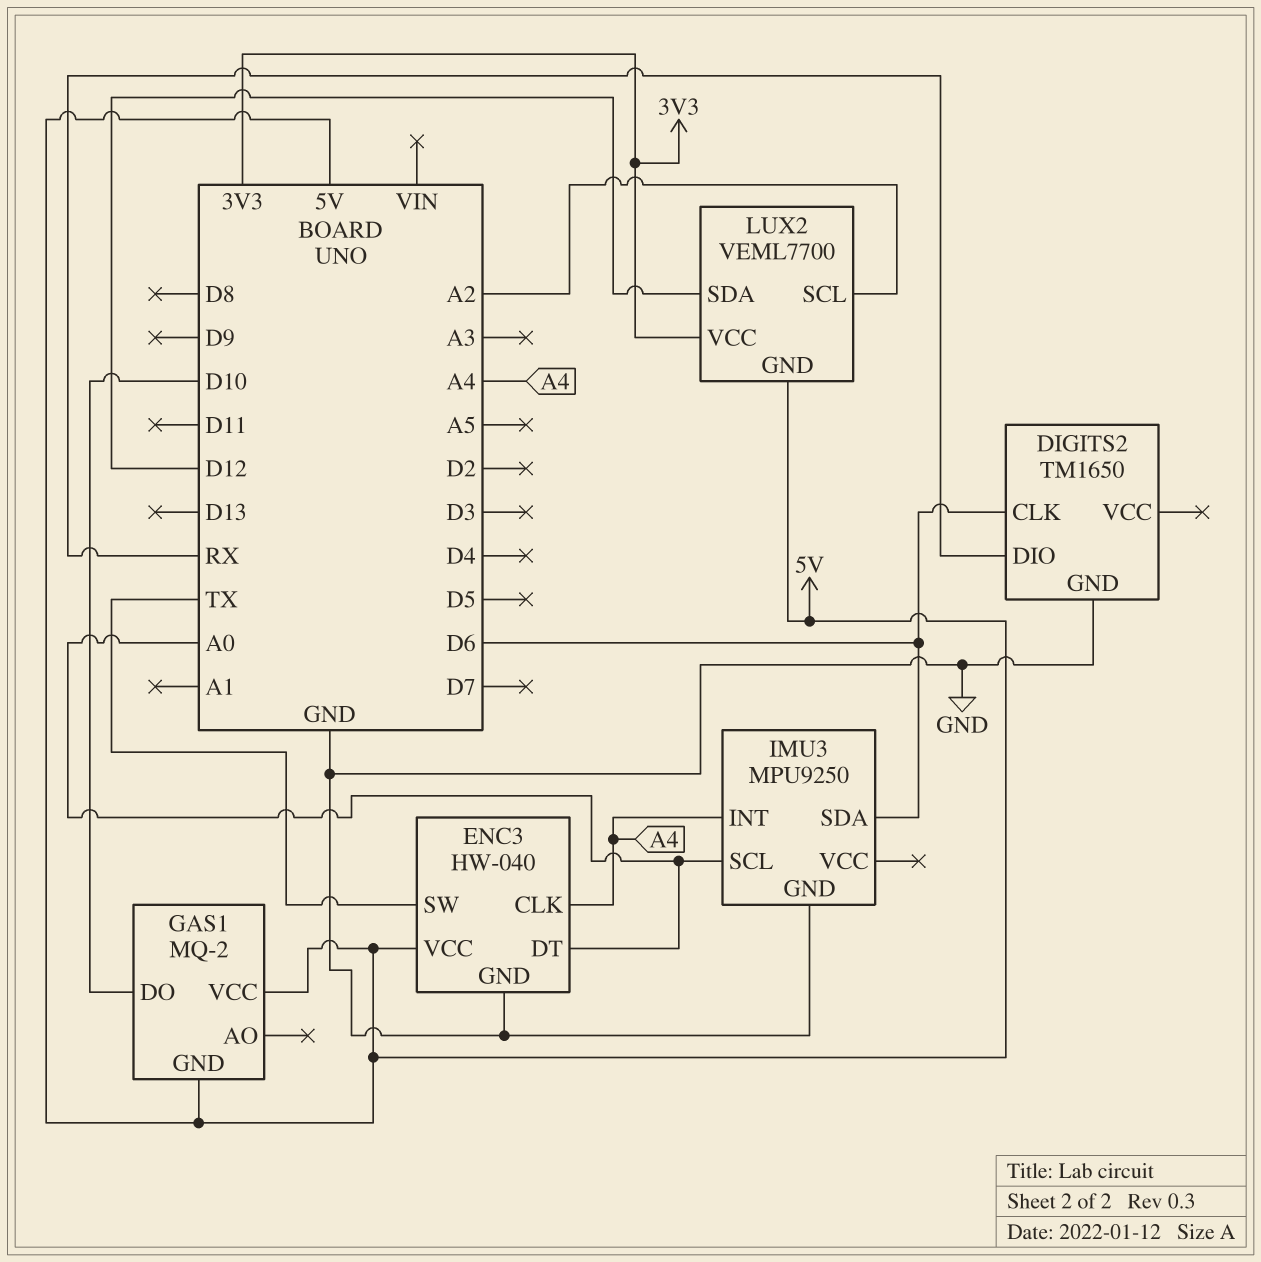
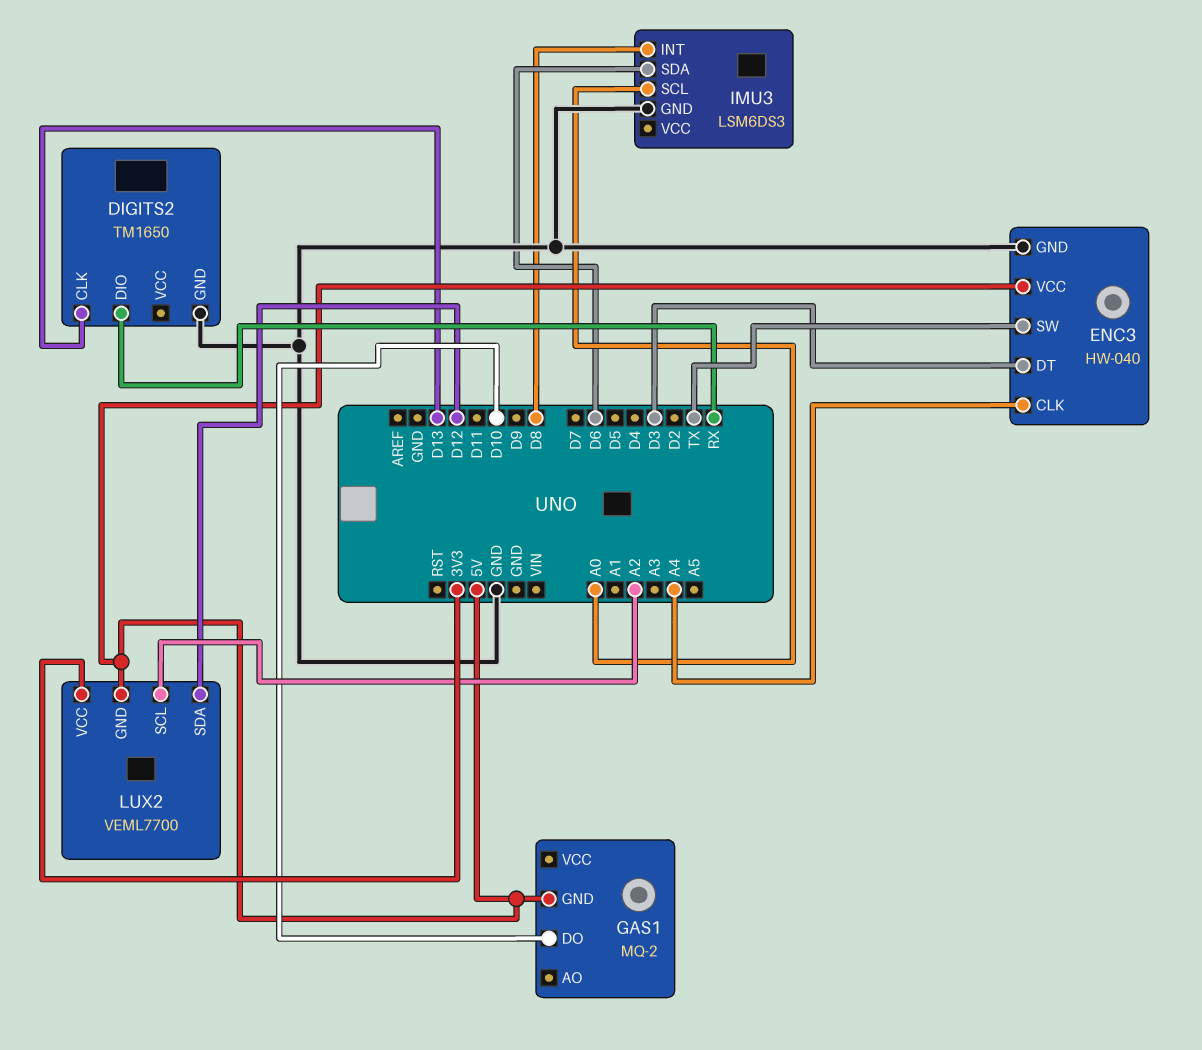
DIGITS2 pin CLK: D6 -> D13
ENC3 pin DT: A0 -> D3
GAS1 pin VCC: 5V -> none
IMU3: MPU9250 -> LSM6DS3
IMU3 pin INT: A4 -> D8

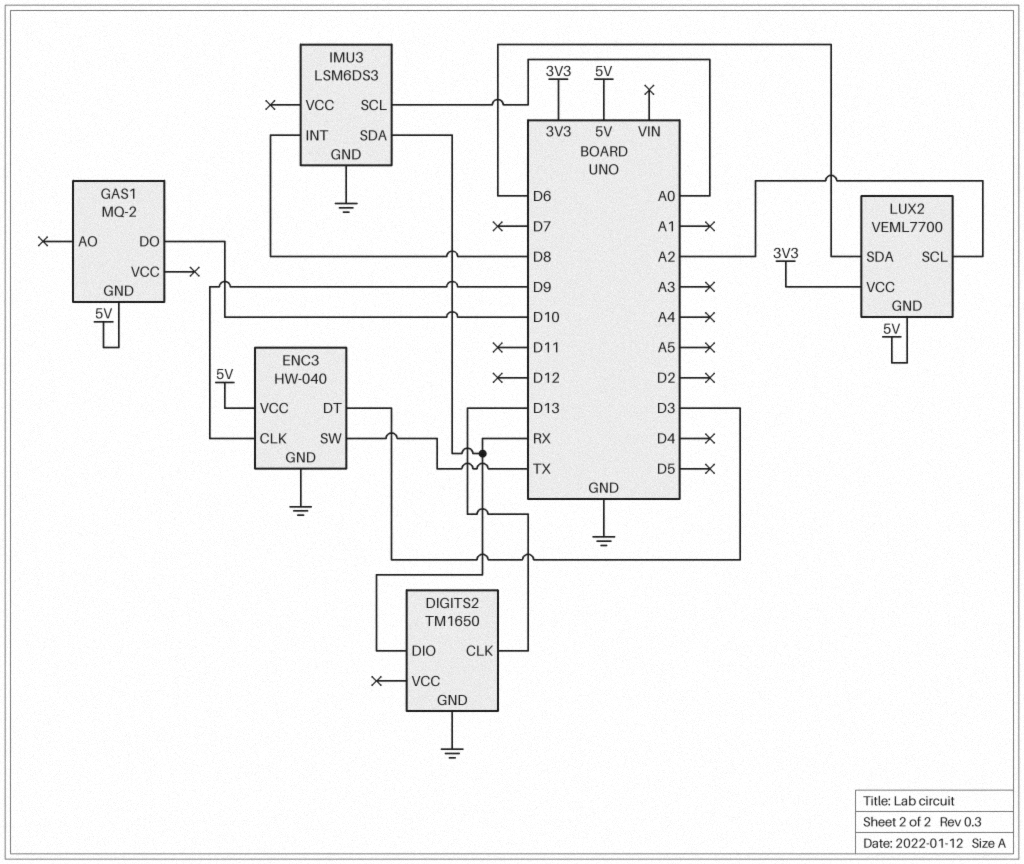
ENC3 pin CLK: A4 -> D9
IMU3 pin SDA: D6 -> RX
LUX2 pin SDA: D12 -> D6

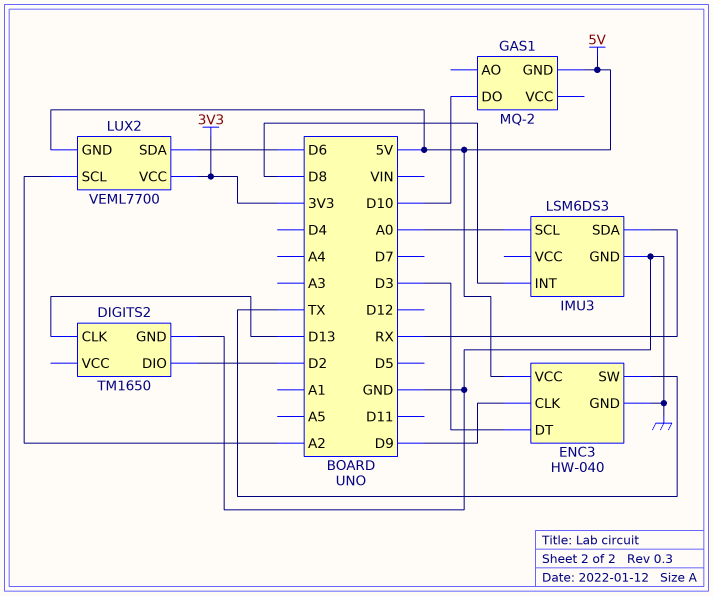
DIGITS2 pin DIO: RX -> D2

